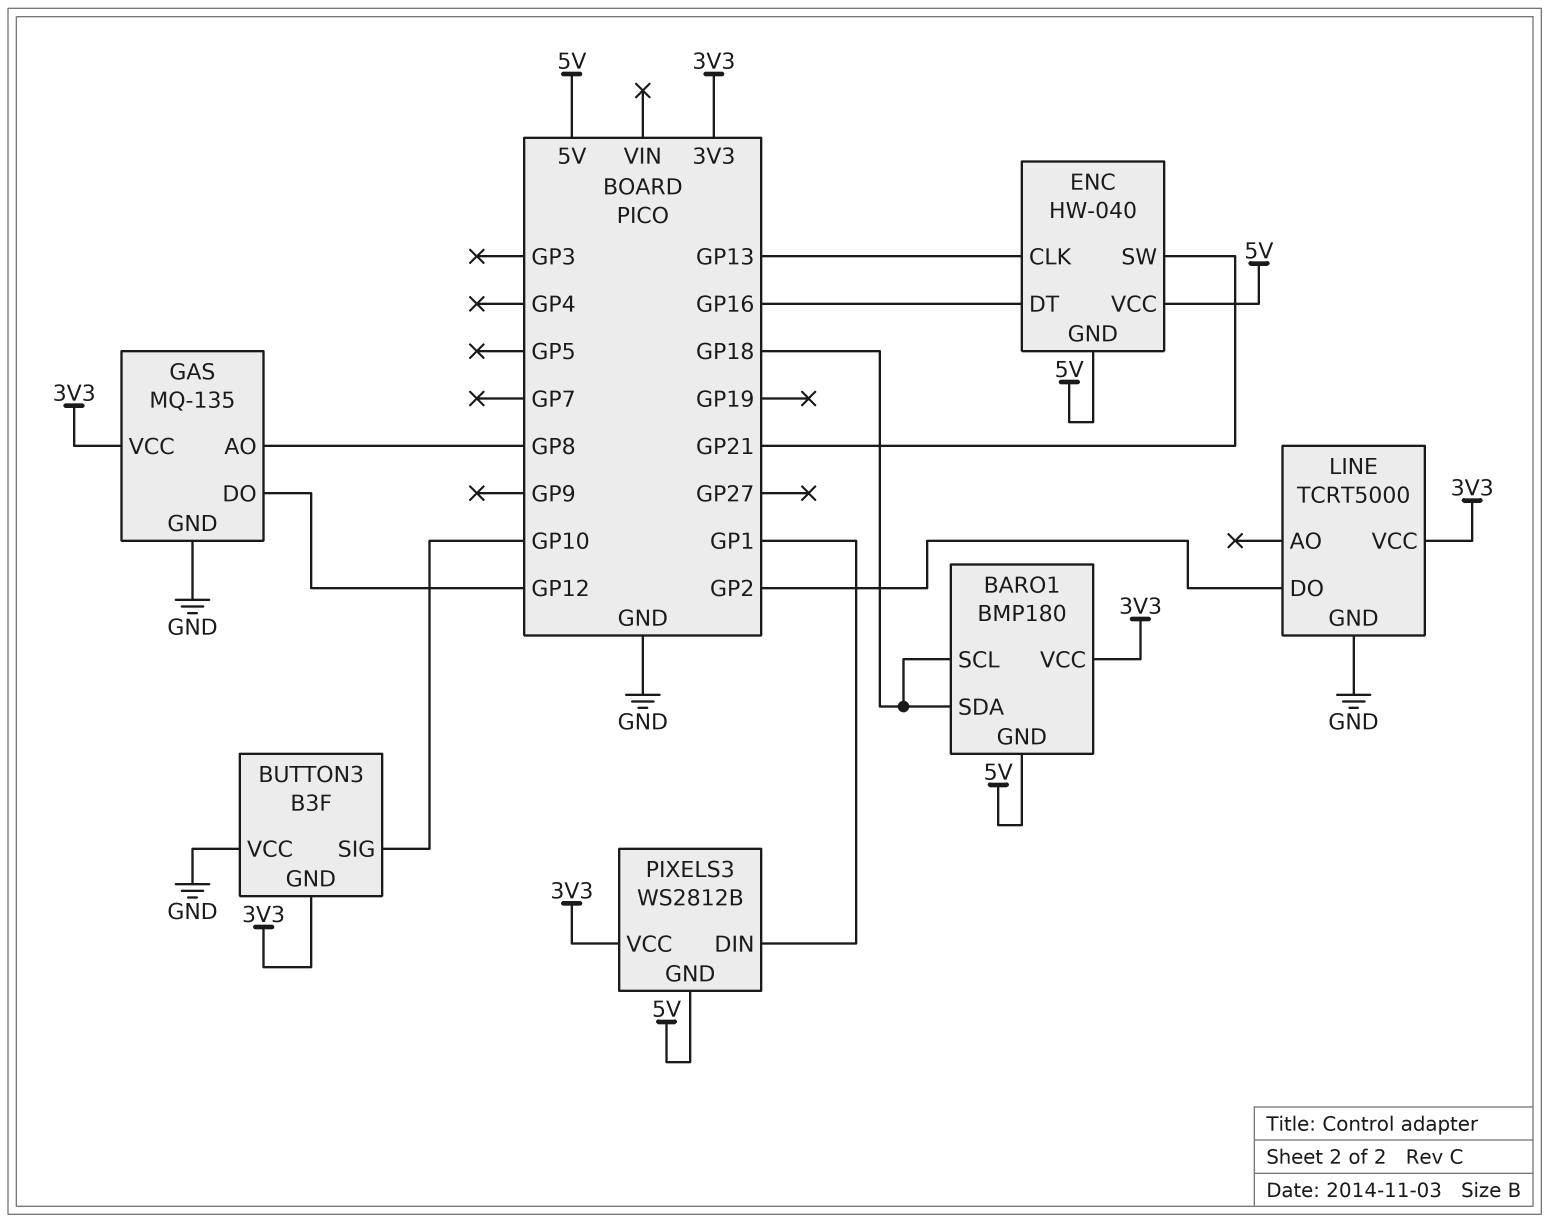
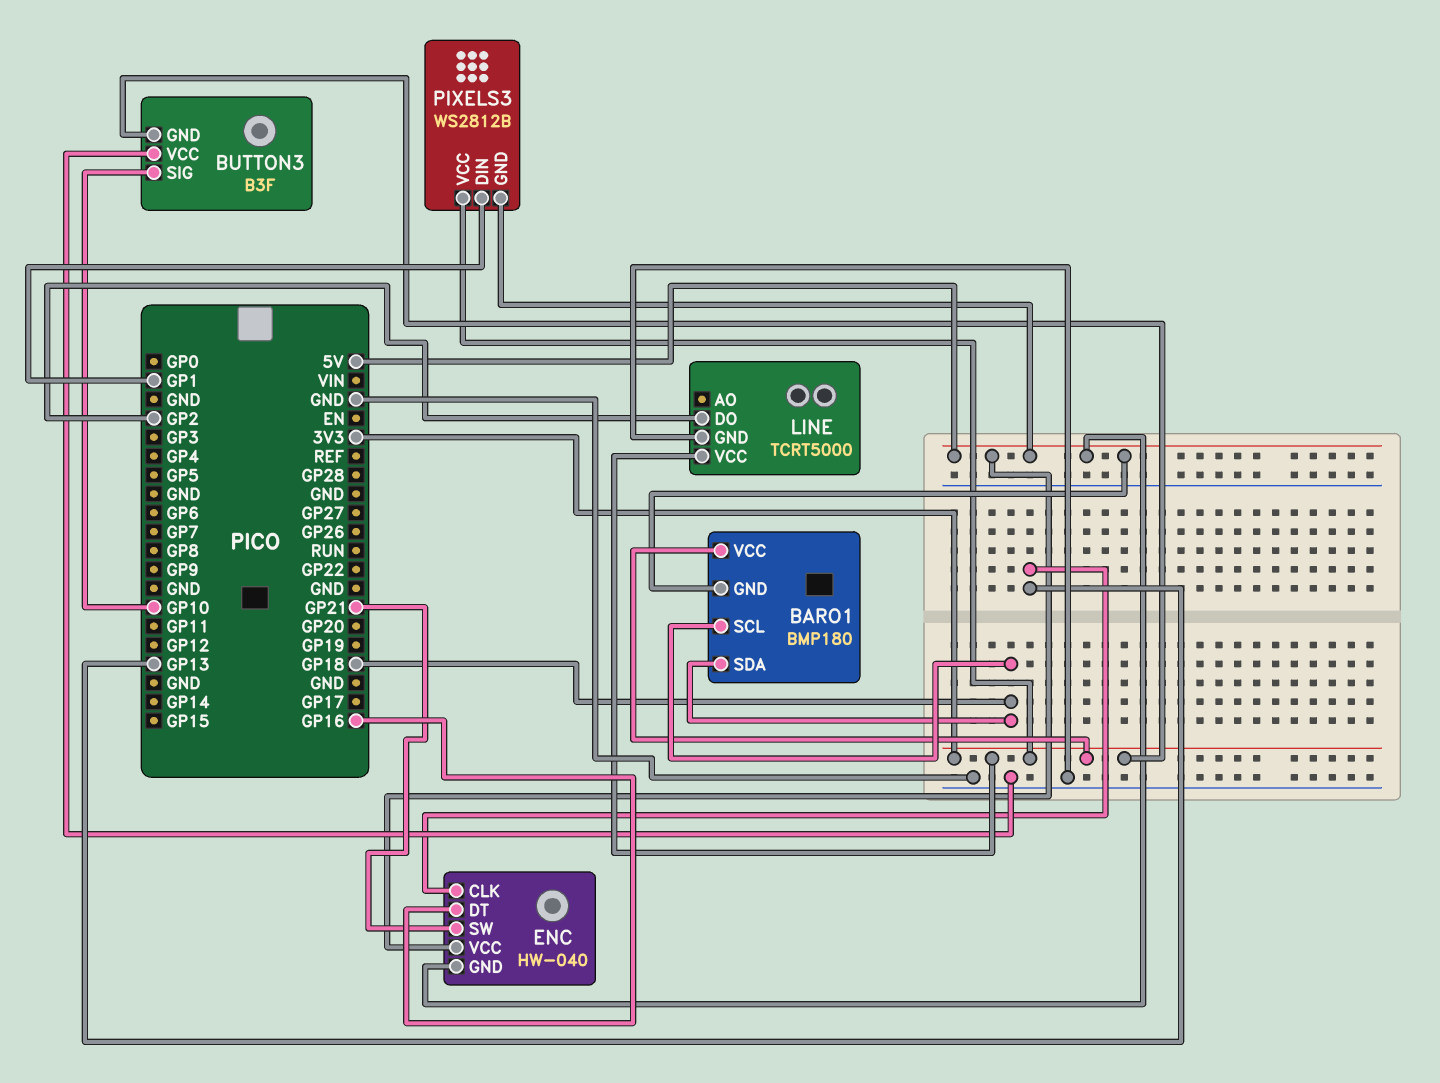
GAS: MQ-135 -> none
GAS pin AO: GP8 -> none
GAS pin DO: GP12 -> none
GAS pin GND: GND -> none
GAS pin VCC: 3V3 -> none

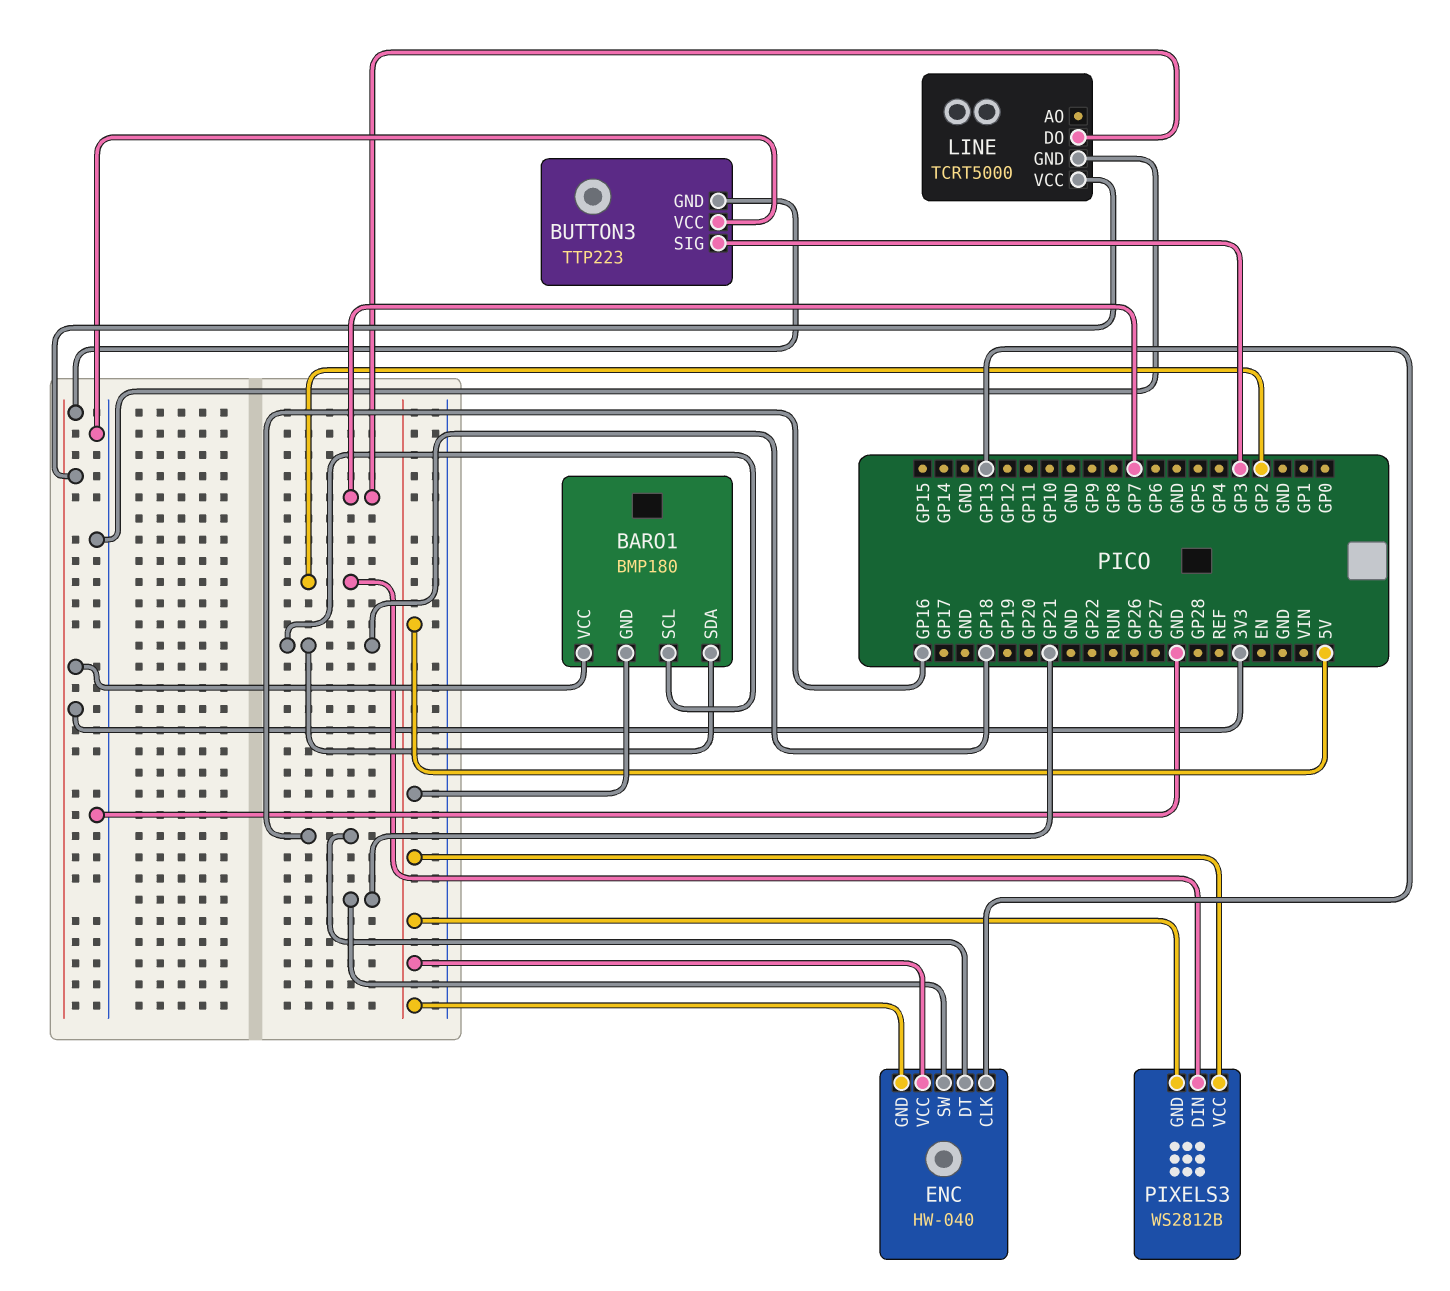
BUTTON3: B3F -> TTP223
BUTTON3 pin SIG: GP10 -> GP3
LINE pin DO: GP2 -> GP7
PIXELS3 pin DIN: GP1 -> GP2
PIXELS3 pin VCC: 3V3 -> 5V

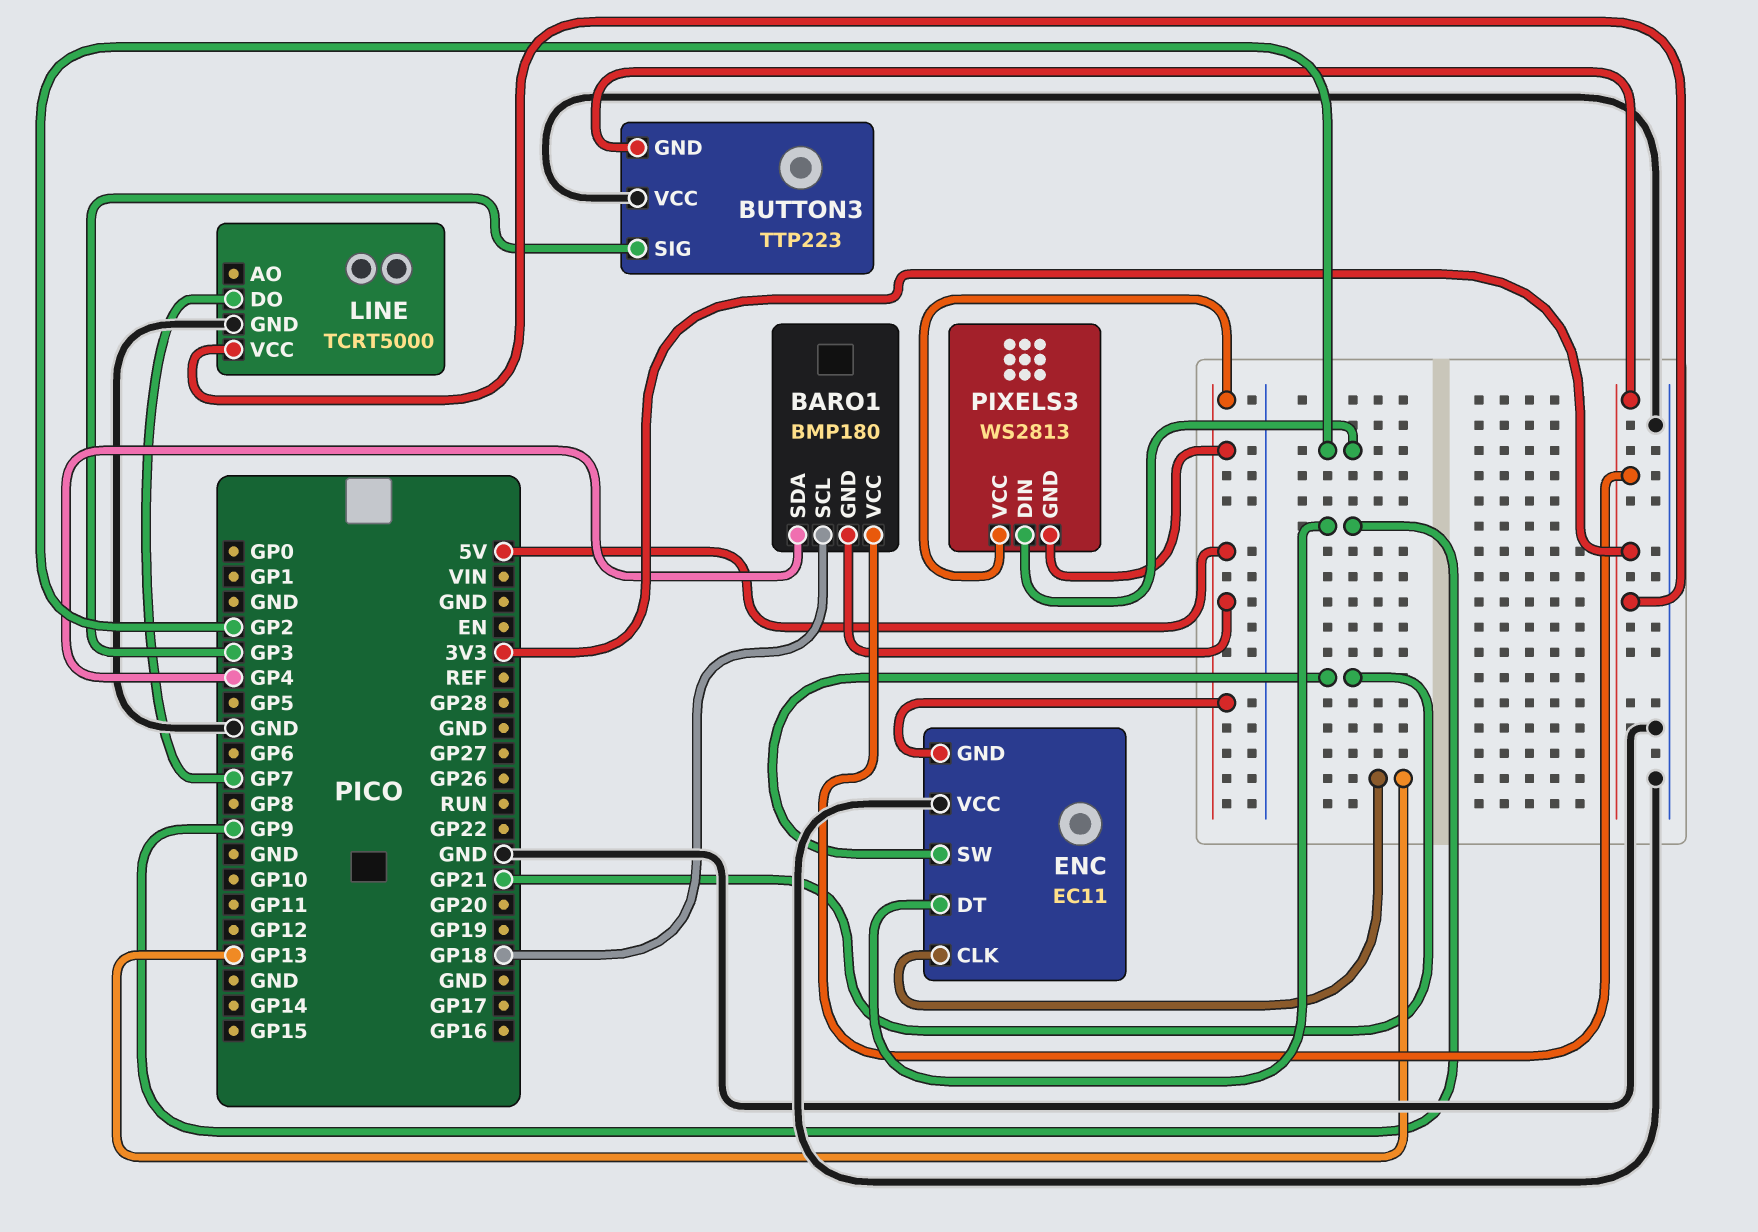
BARO1 pin SDA: GP18 -> GP4
ENC: HW-040 -> EC11
ENC pin DT: GP16 -> GP9
ENC pin VCC: 5V -> GND
PIXELS3: WS2812B -> WS2813

